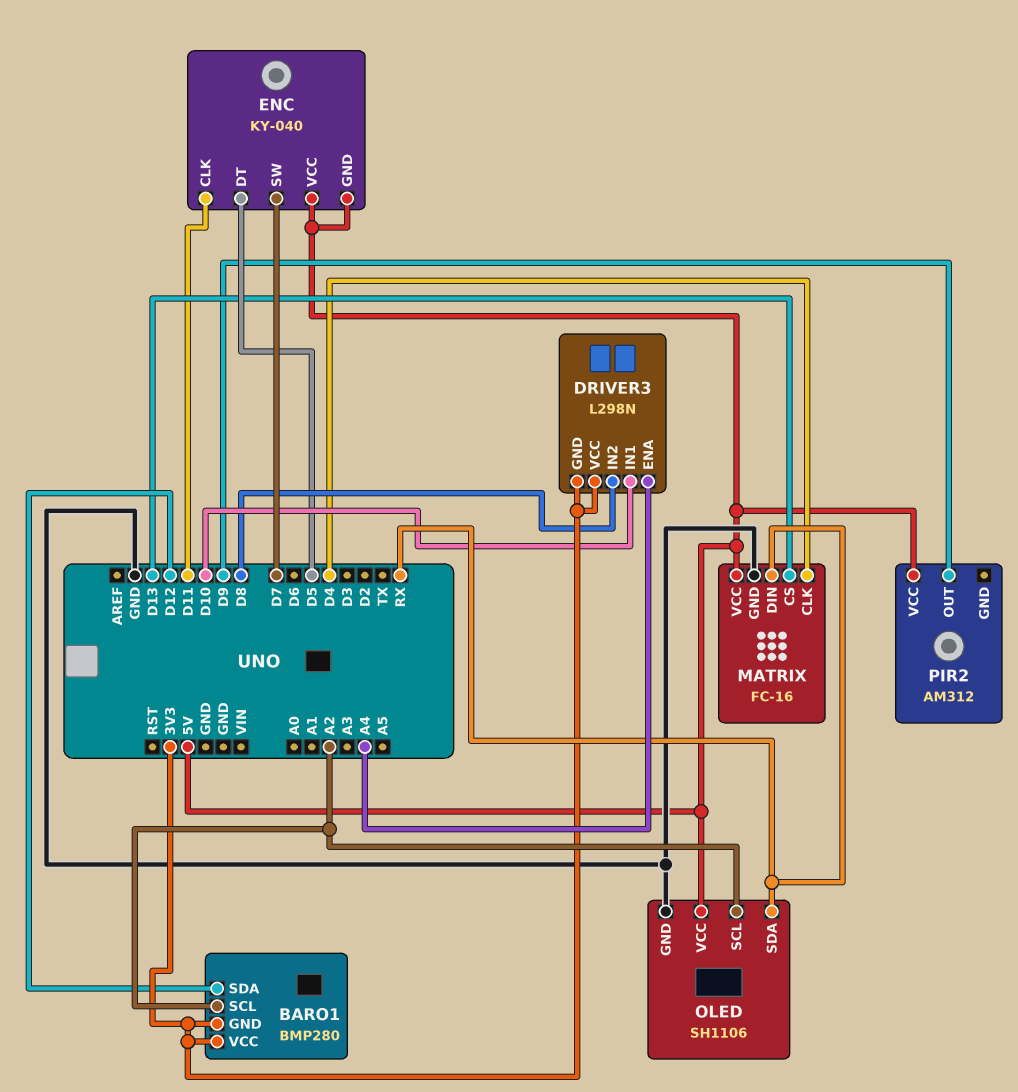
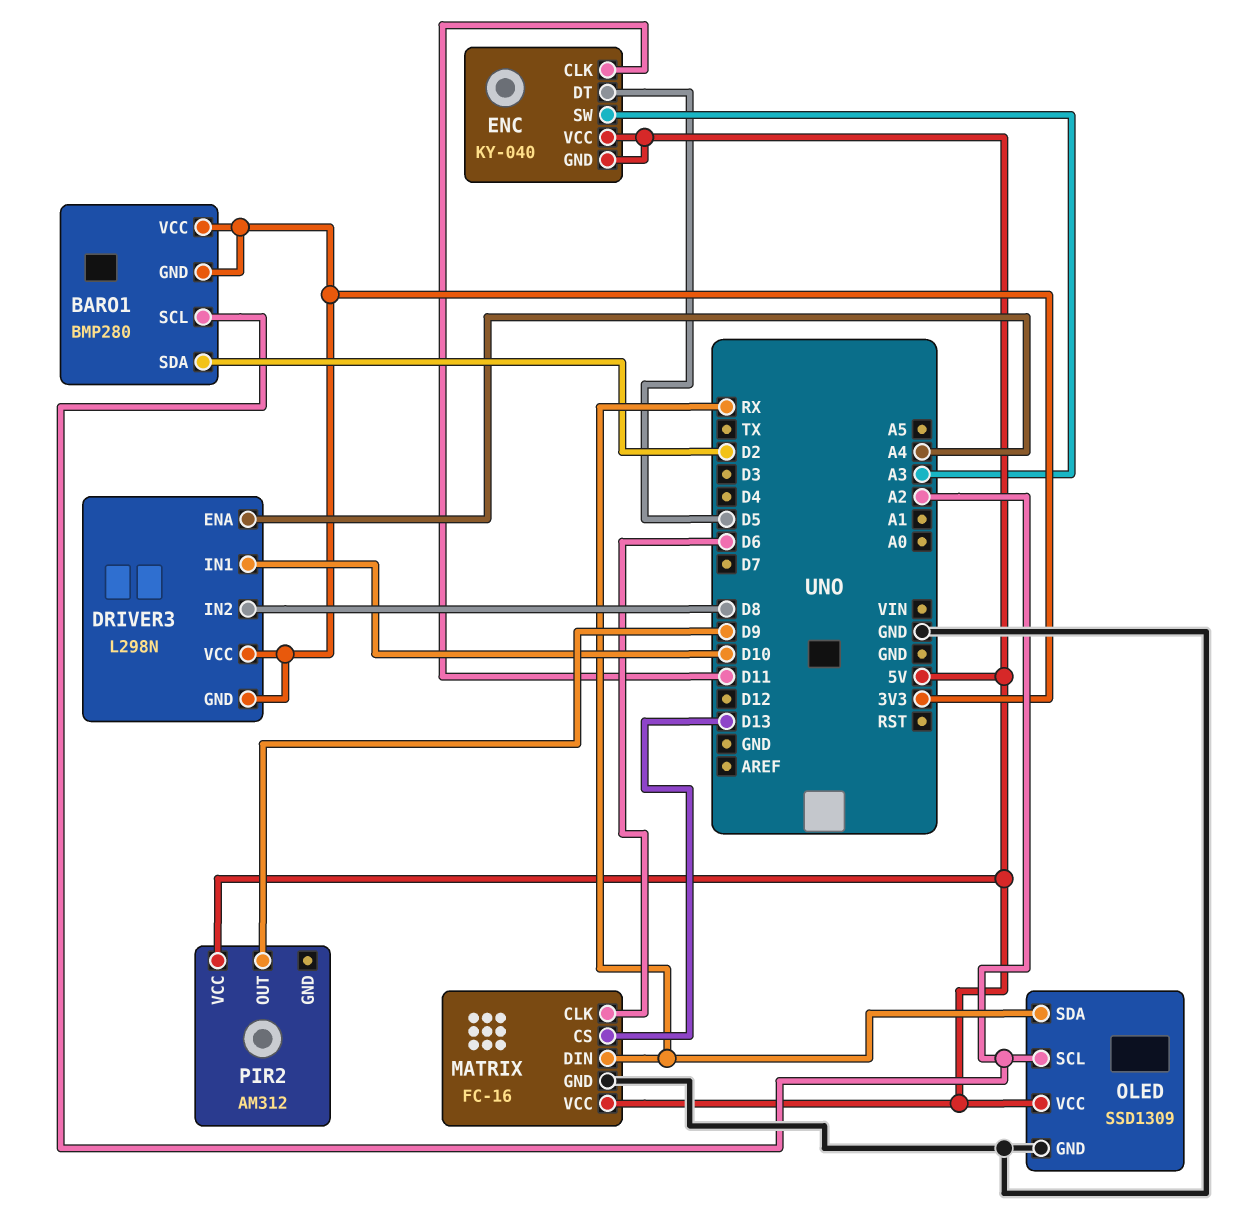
BARO1 pin SDA: D12 -> D2
ENC pin SW: D7 -> A3
MATRIX pin CLK: D4 -> D6
OLED: SH1106 -> SSD1309

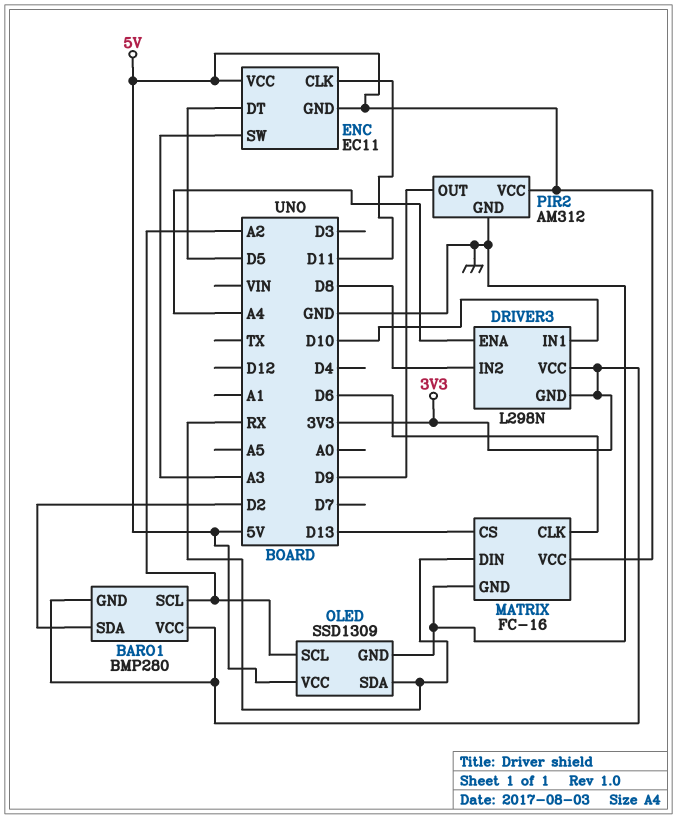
ENC: KY-040 -> EC11
PIR2 pin GND: none -> GND

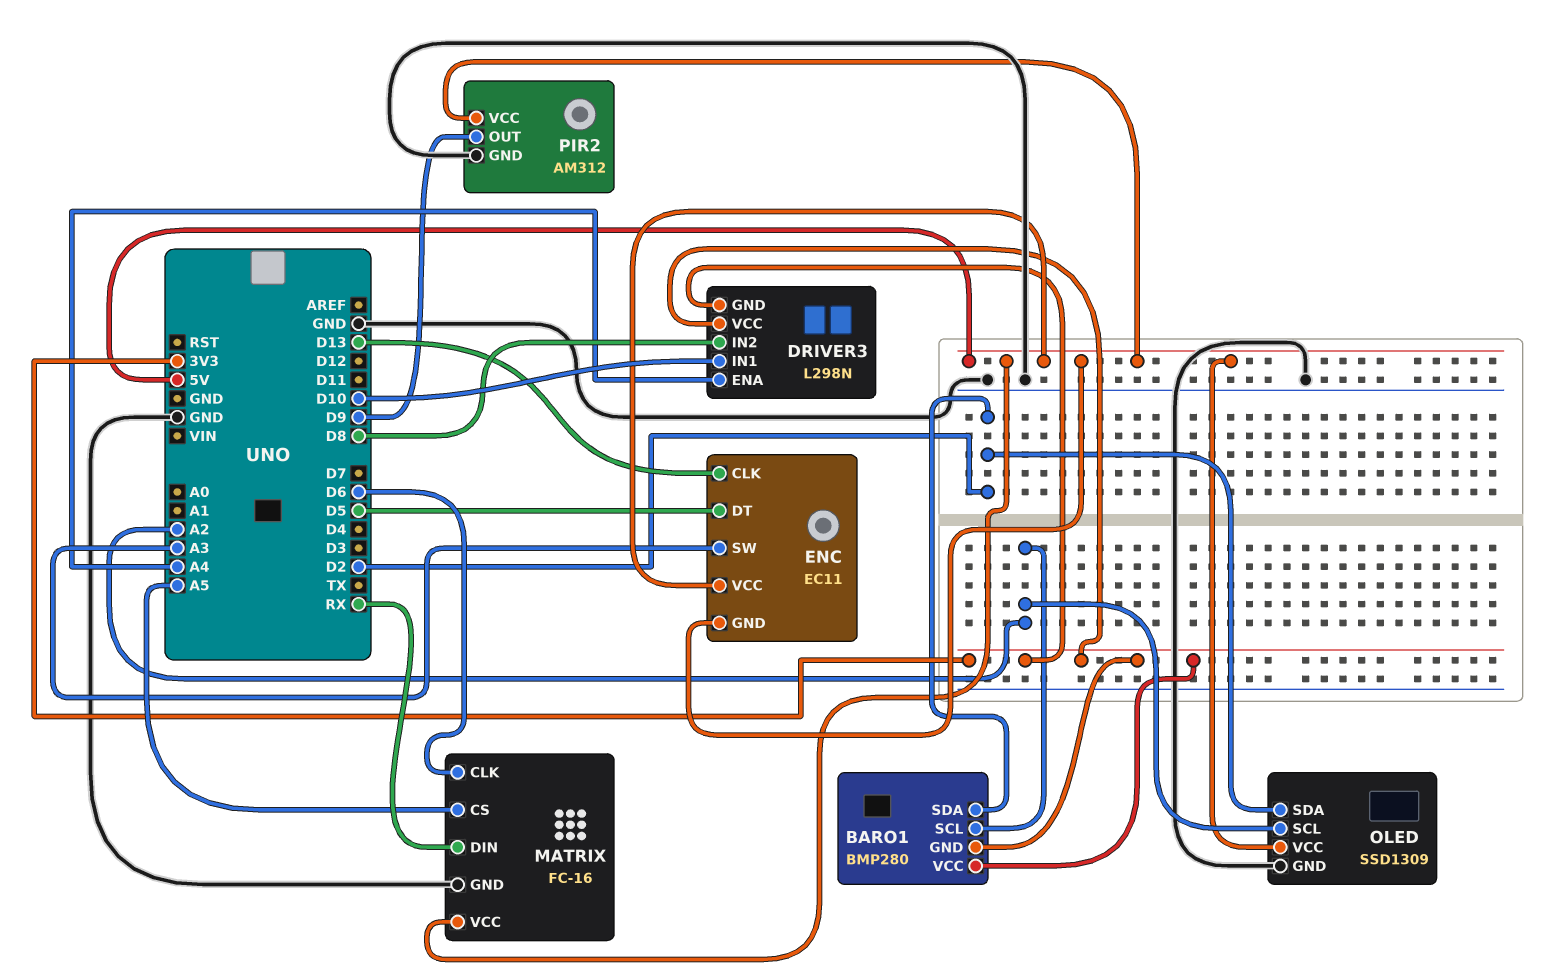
ENC pin CLK: D11 -> D13
MATRIX pin CS: D13 -> A5
OLED pin SDA: RX -> D2

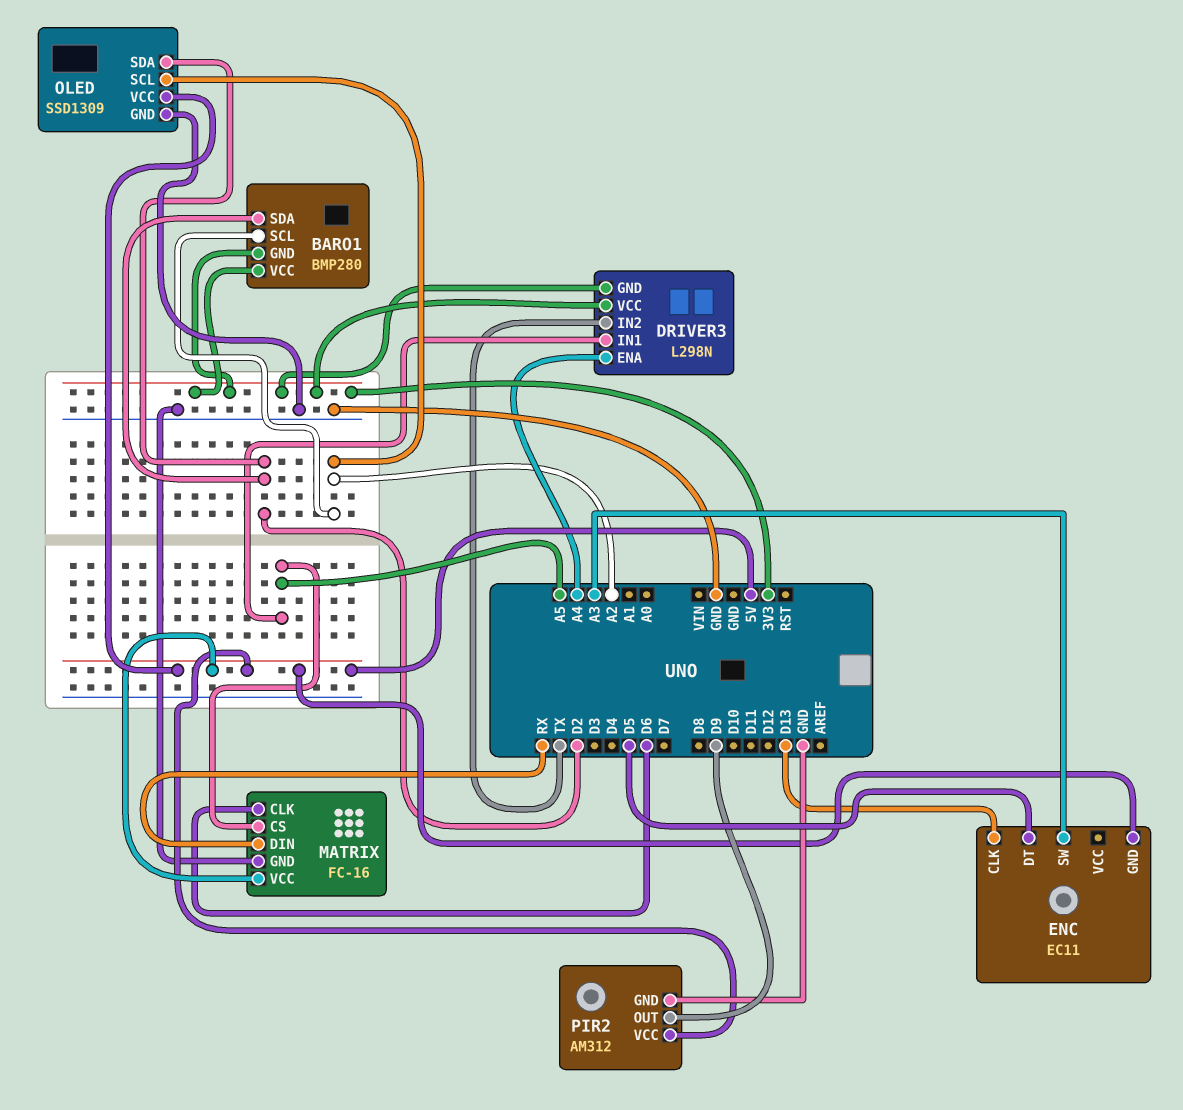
DRIVER3 pin IN1: D10 -> A5
DRIVER3 pin IN2: D8 -> TX
ENC pin VCC: 5V -> none

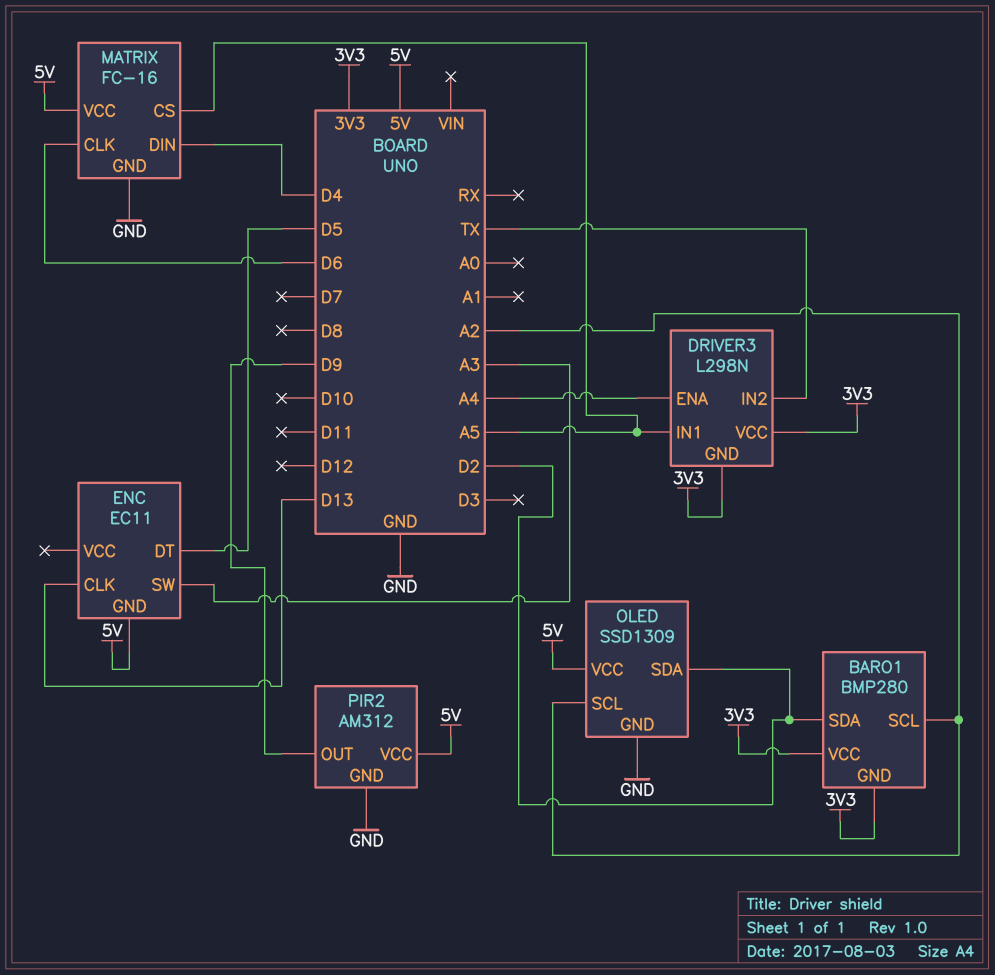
MATRIX pin DIN: RX -> D4

